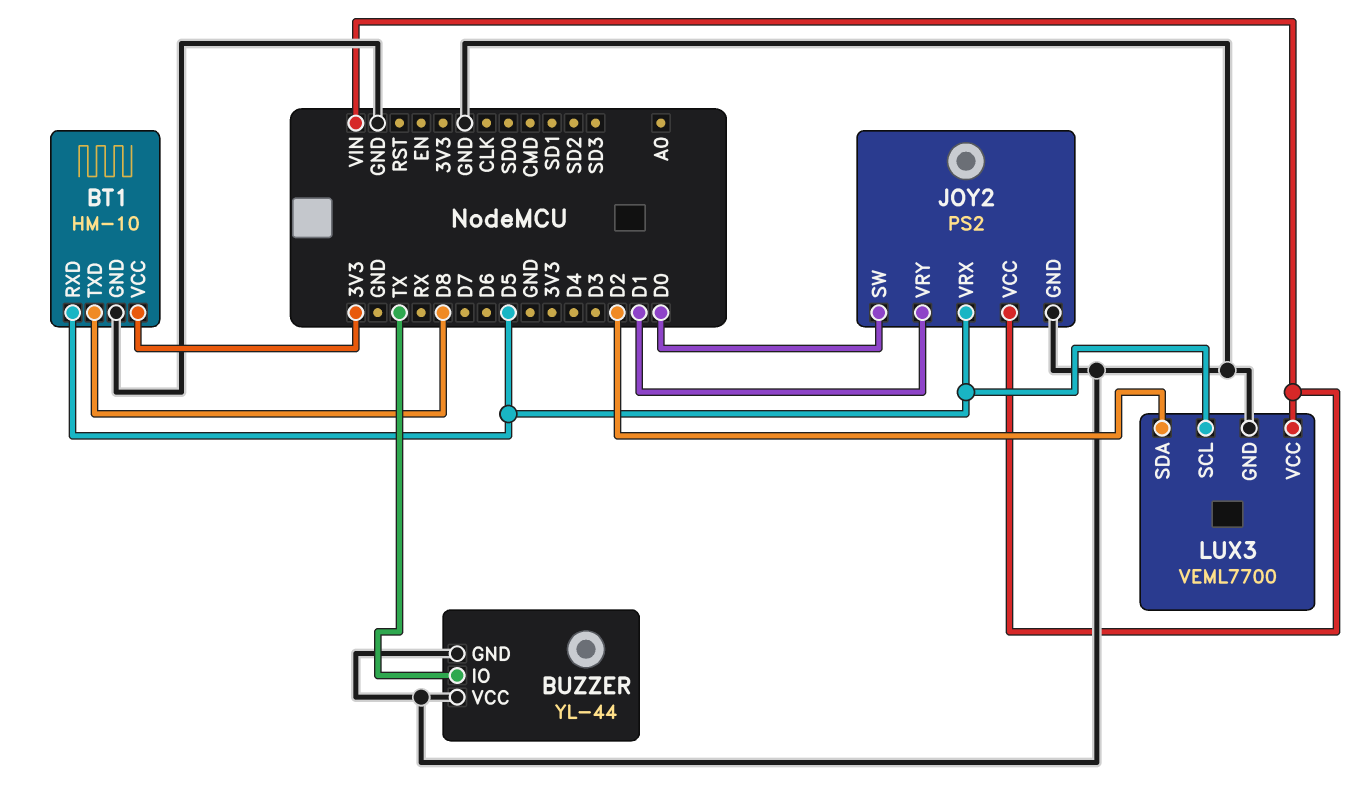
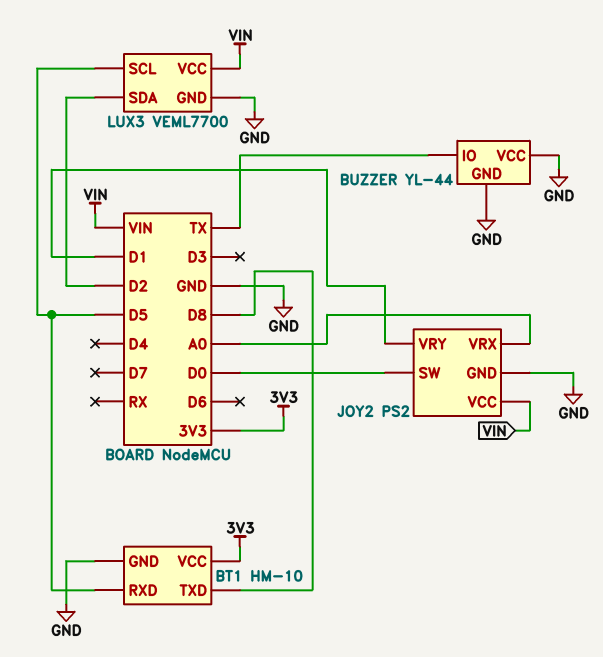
JOY2 pin VRX: D5 -> A0

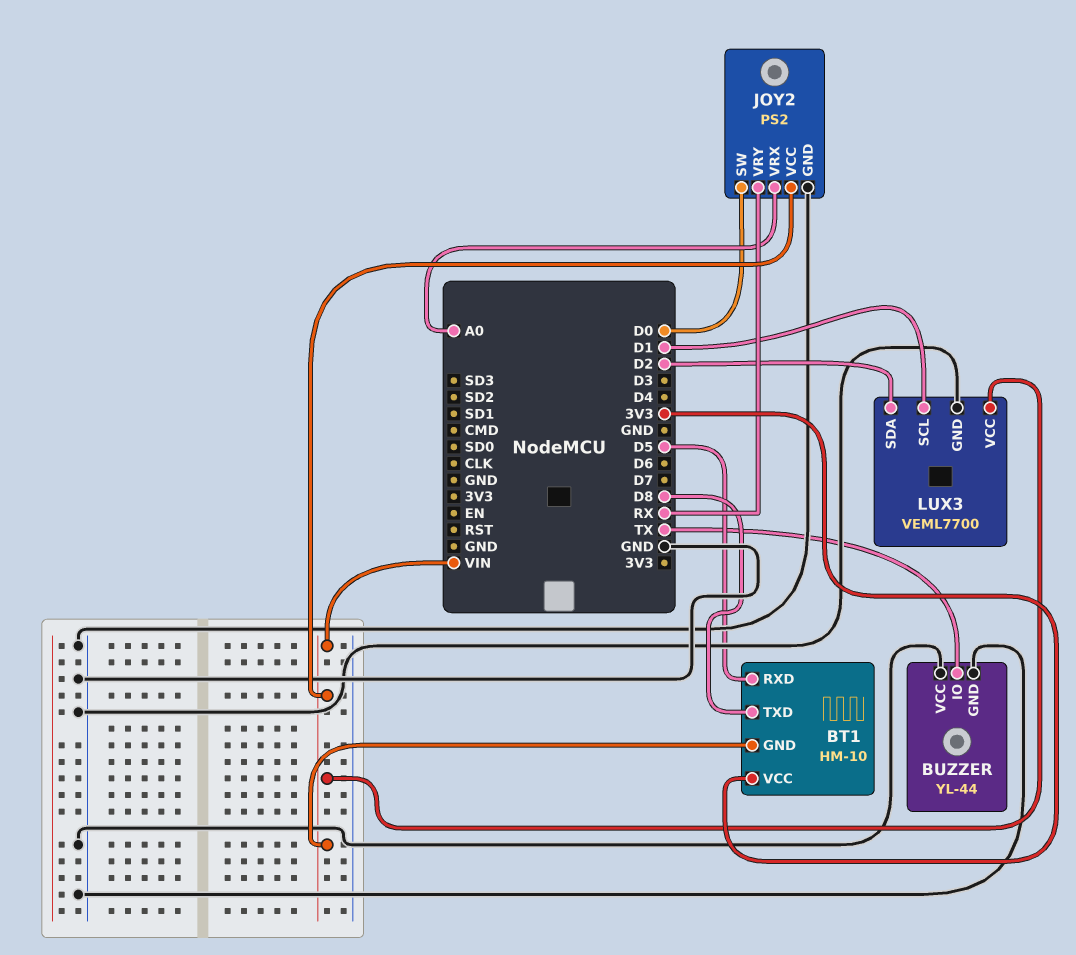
BT1 pin GND: GND -> VIN
JOY2 pin VRY: D1 -> RX
LUX3 pin SCL: D5 -> D1

